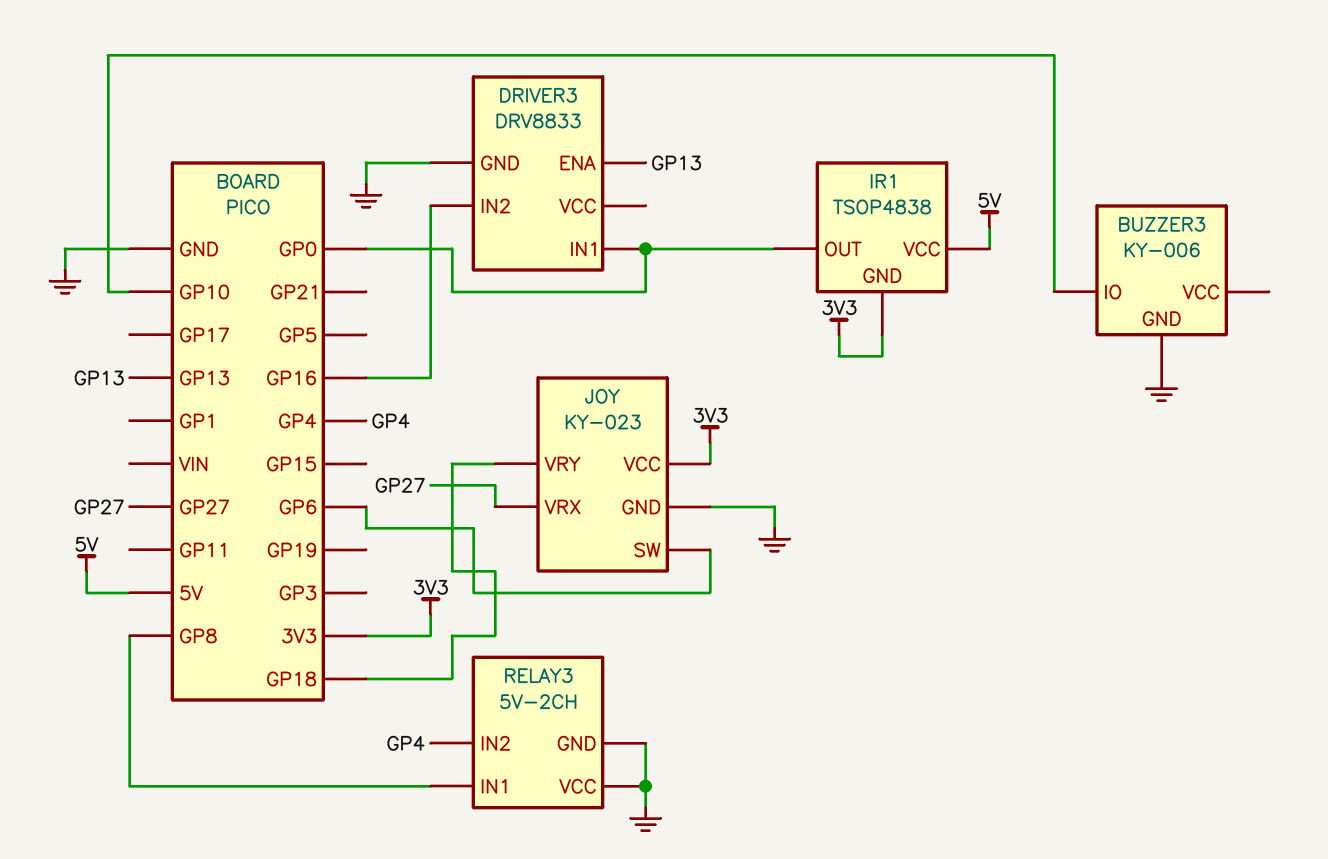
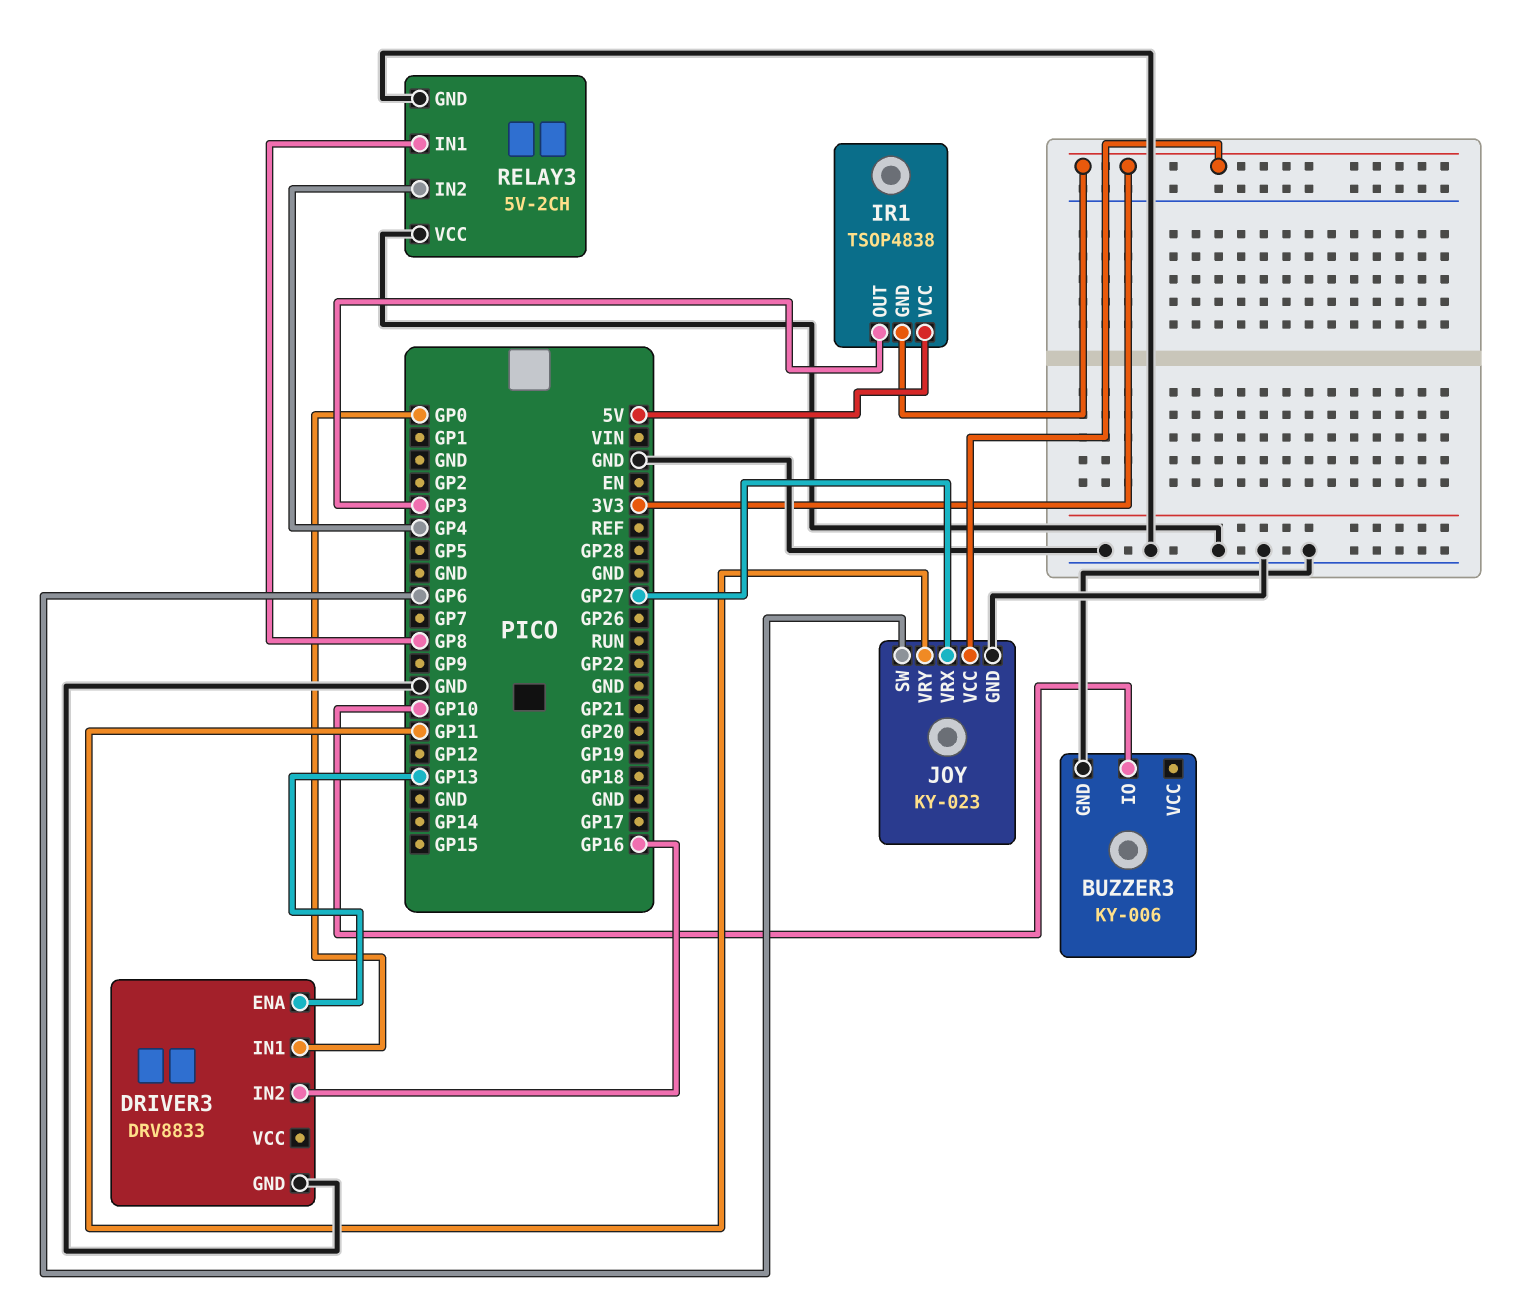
IR1 pin OUT: GP0 -> GP3
JOY pin VRY: GP18 -> GP11

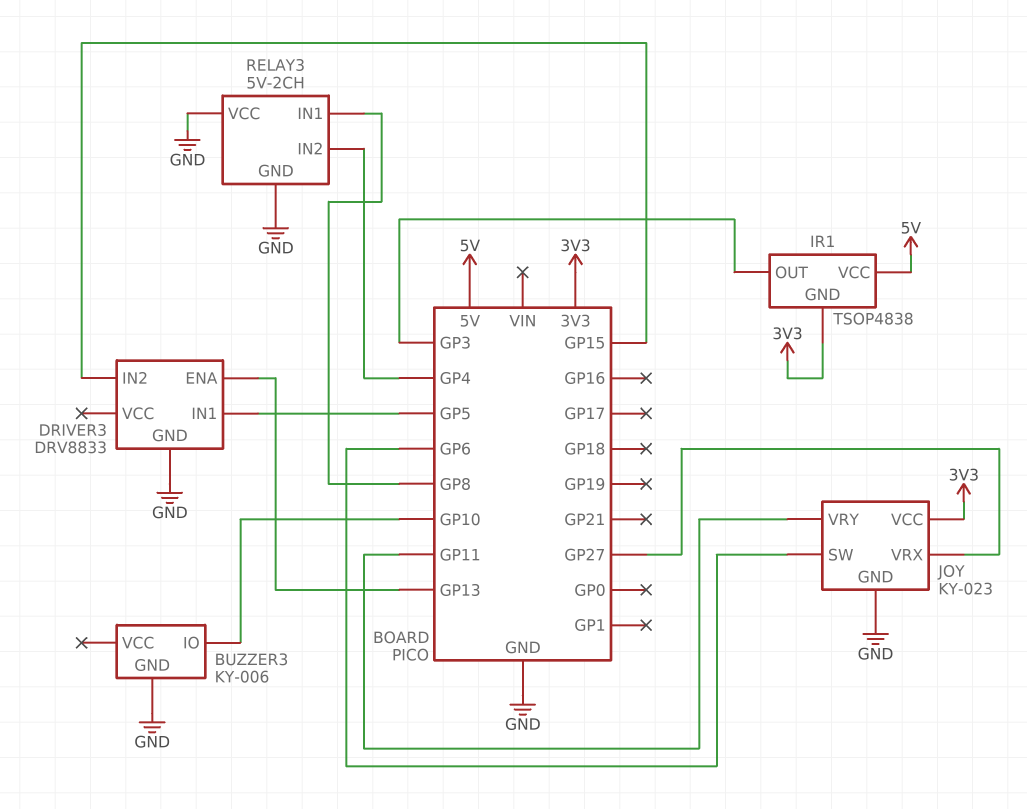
DRIVER3 pin IN1: GP0 -> GP5
DRIVER3 pin IN2: GP16 -> GP15

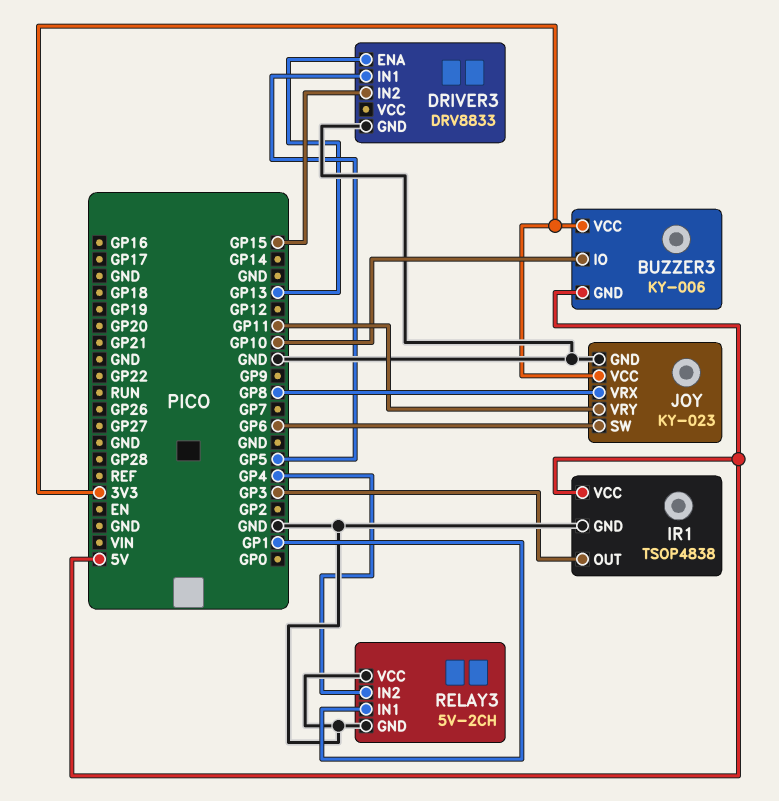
BUZZER3 pin GND: GND -> 5V
BUZZER3 pin VCC: none -> 3V3
IR1 pin GND: 3V3 -> GND
JOY pin VRX: GP27 -> GP8
RELAY3 pin IN1: GP8 -> GP1

